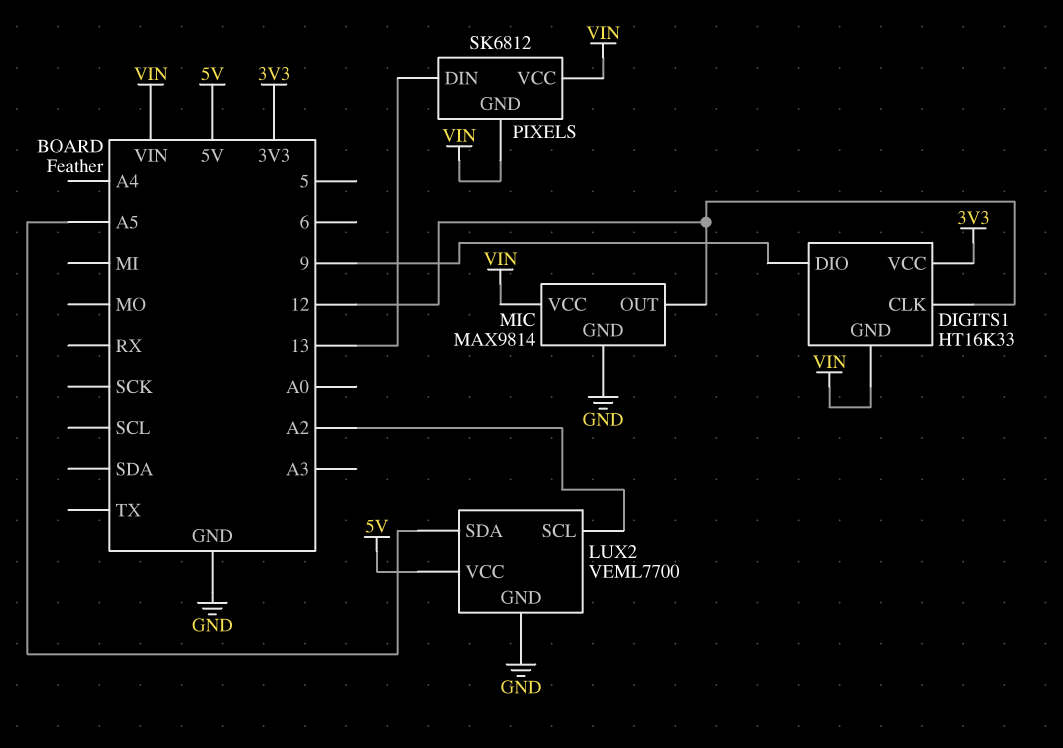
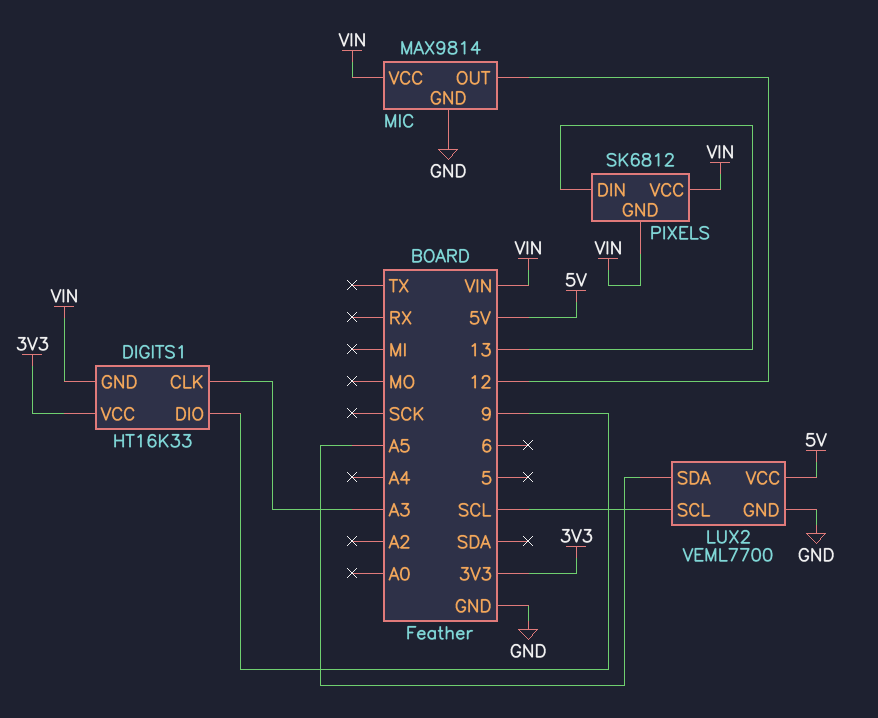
DIGITS1 pin CLK: 12 -> A3
LUX2 pin SCL: A2 -> SCL

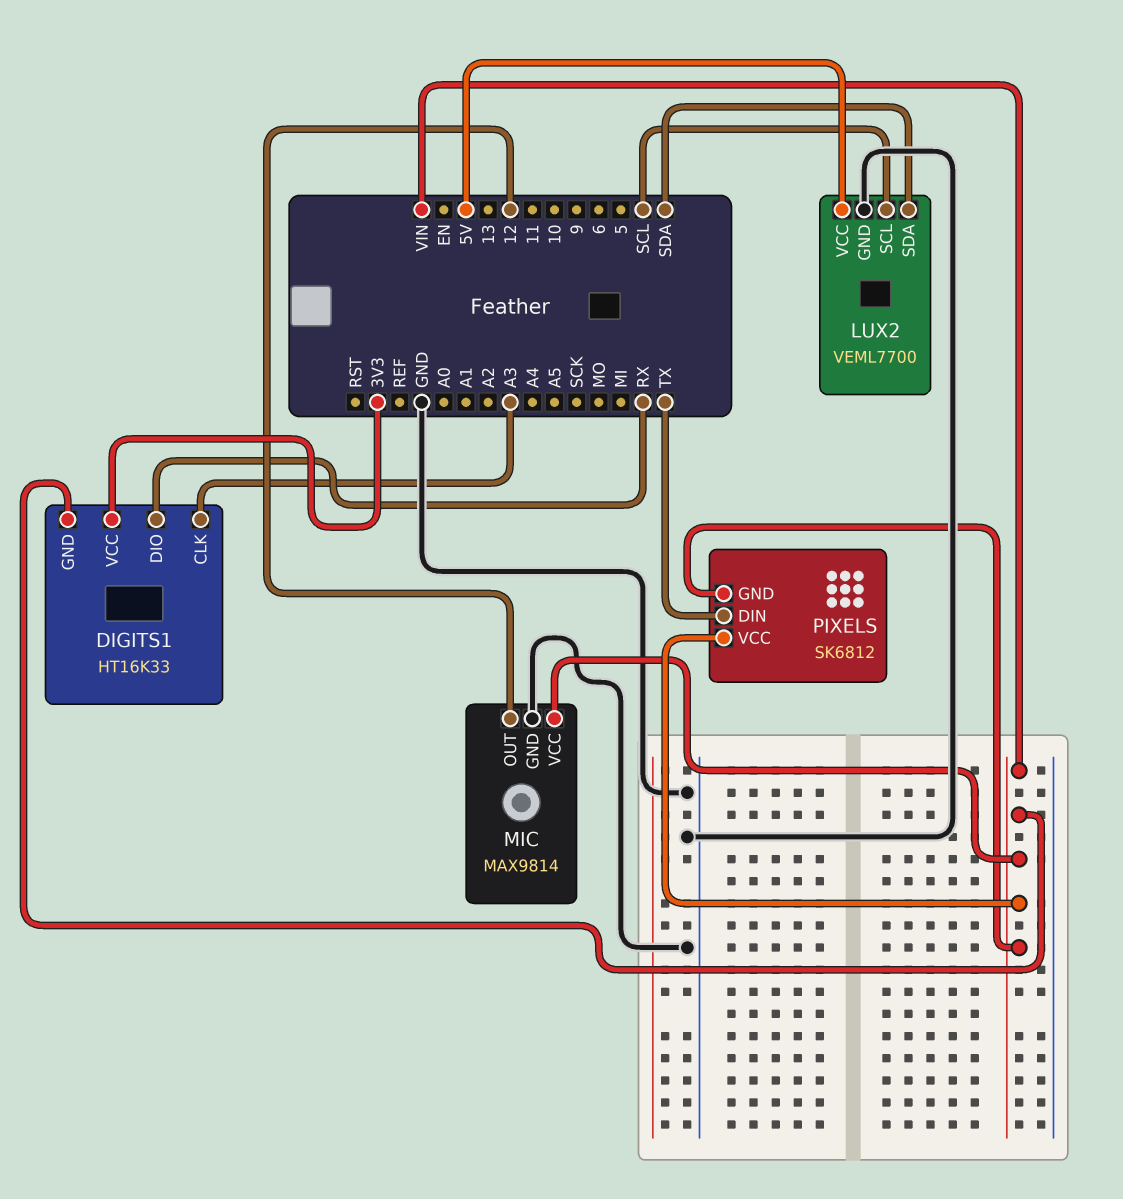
DIGITS1 pin DIO: 9 -> RX
LUX2 pin SDA: A5 -> SDA
PIXELS pin DIN: 13 -> TX

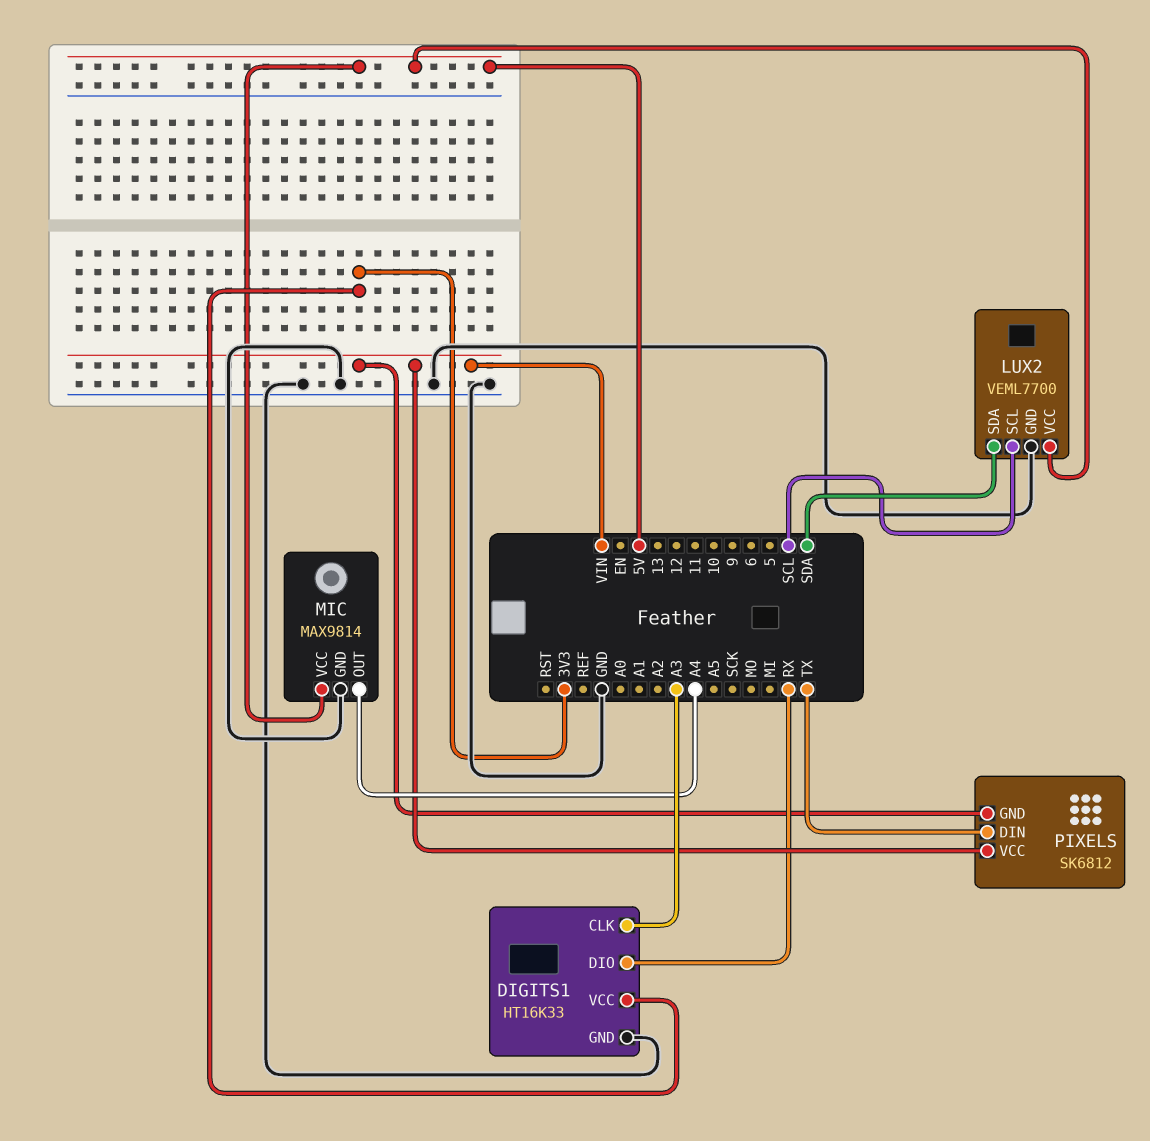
DIGITS1 pin GND: VIN -> GND
MIC pin OUT: 12 -> A4
MIC pin VCC: VIN -> 5V

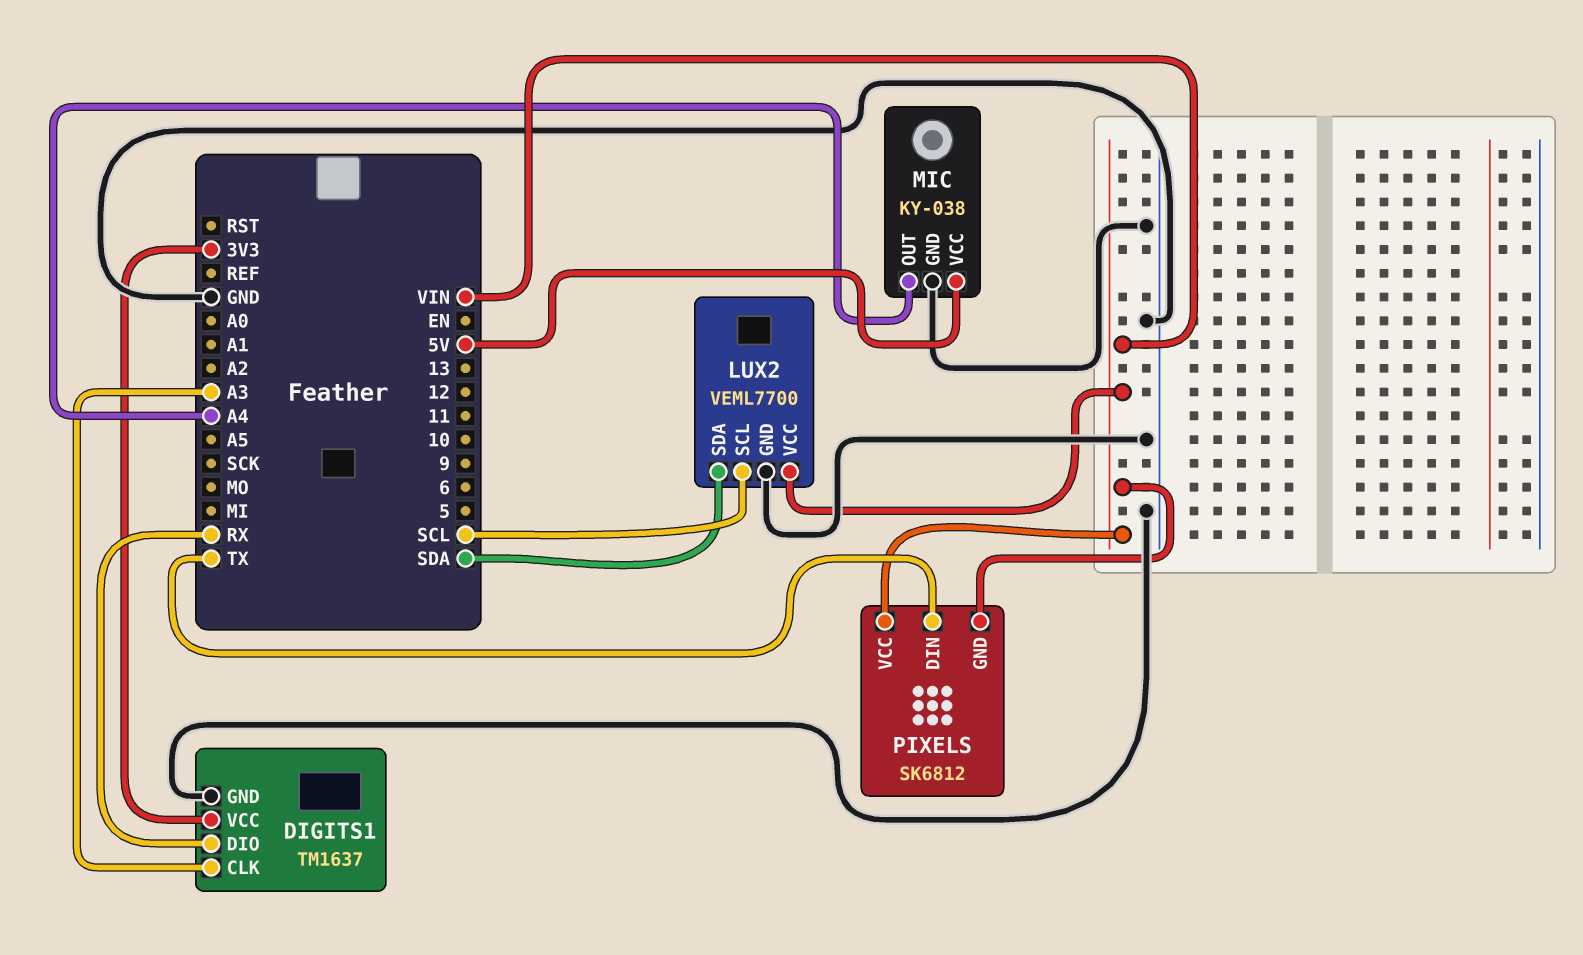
DIGITS1: HT16K33 -> TM1637
LUX2 pin VCC: 5V -> VIN
MIC: MAX9814 -> KY-038

